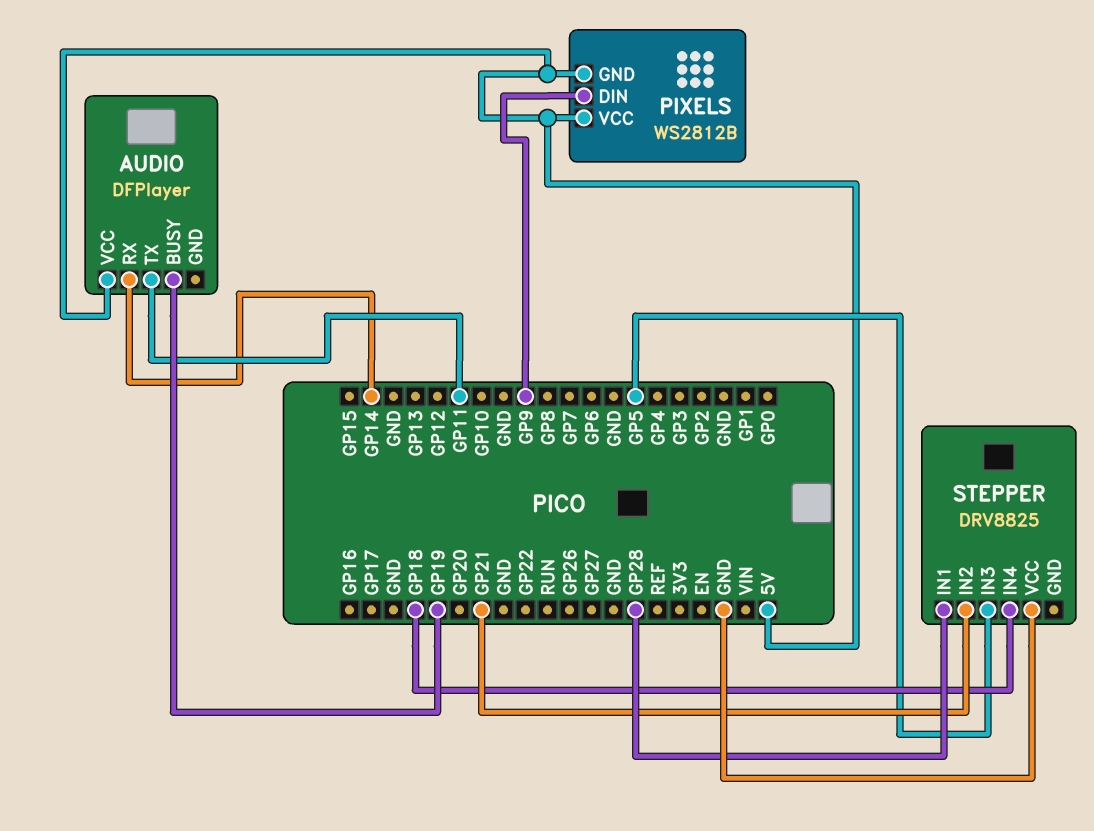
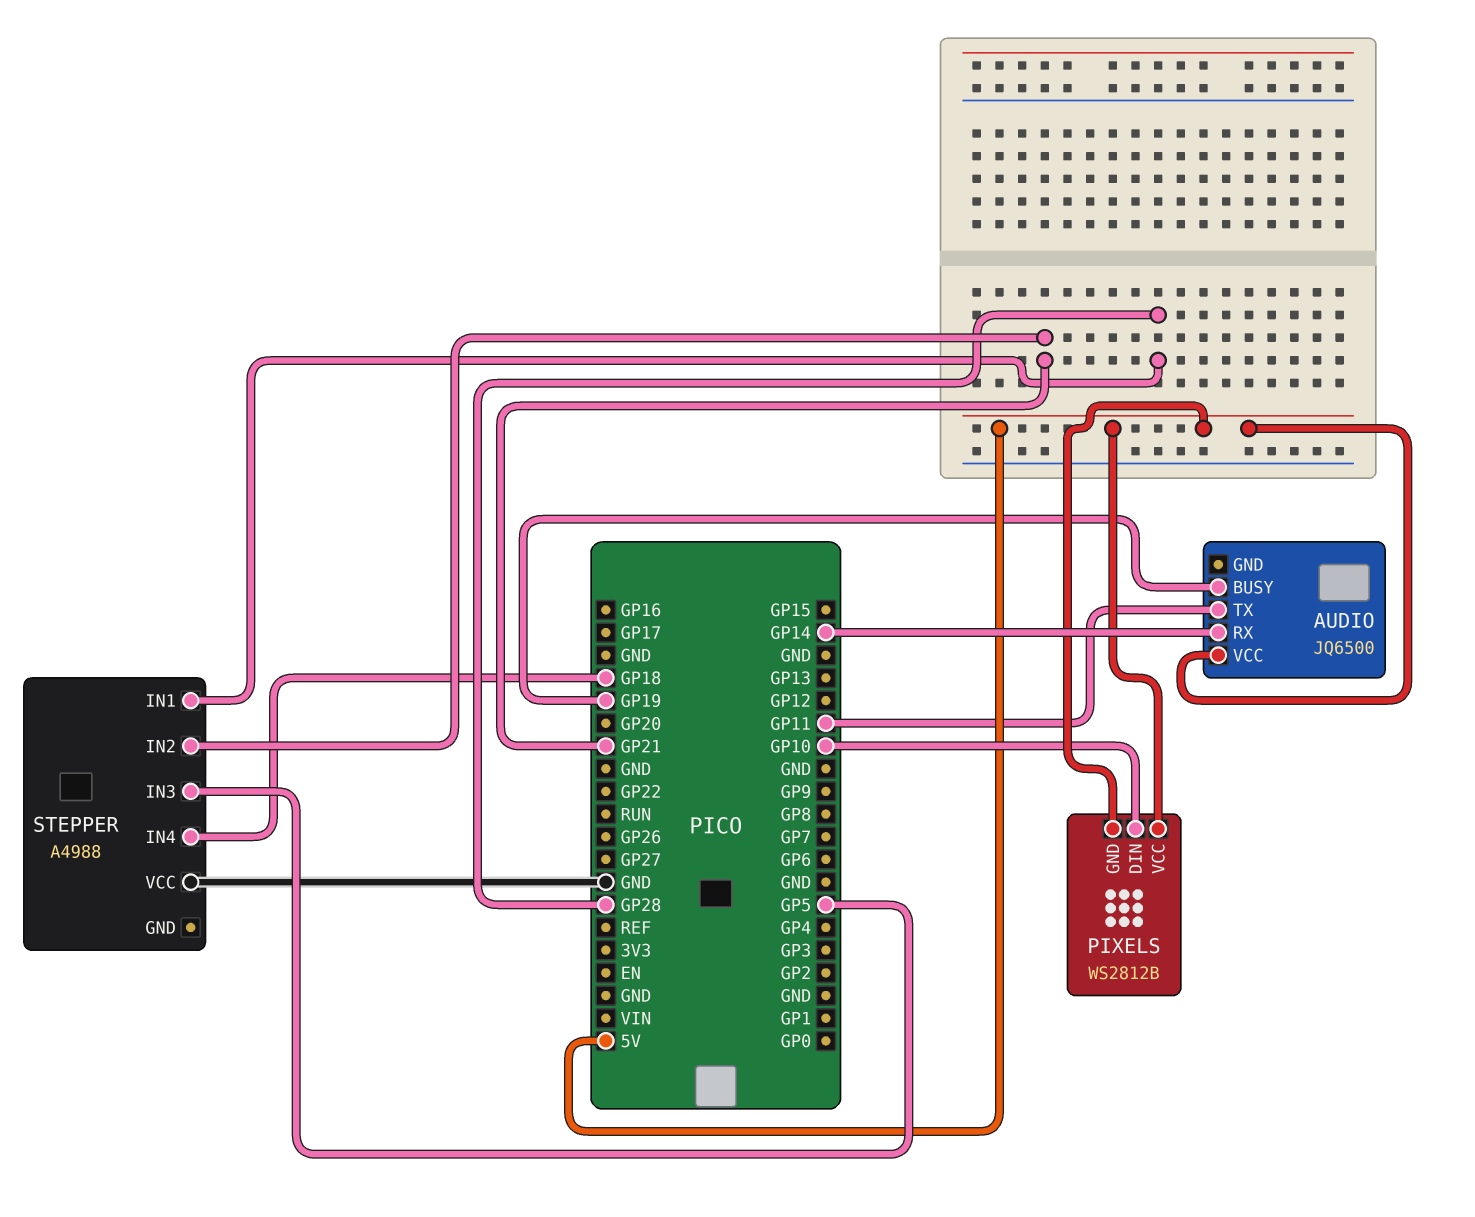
AUDIO: DFPlayer -> JQ6500
PIXELS pin DIN: GP9 -> GP10
STEPPER: DRV8825 -> A4988

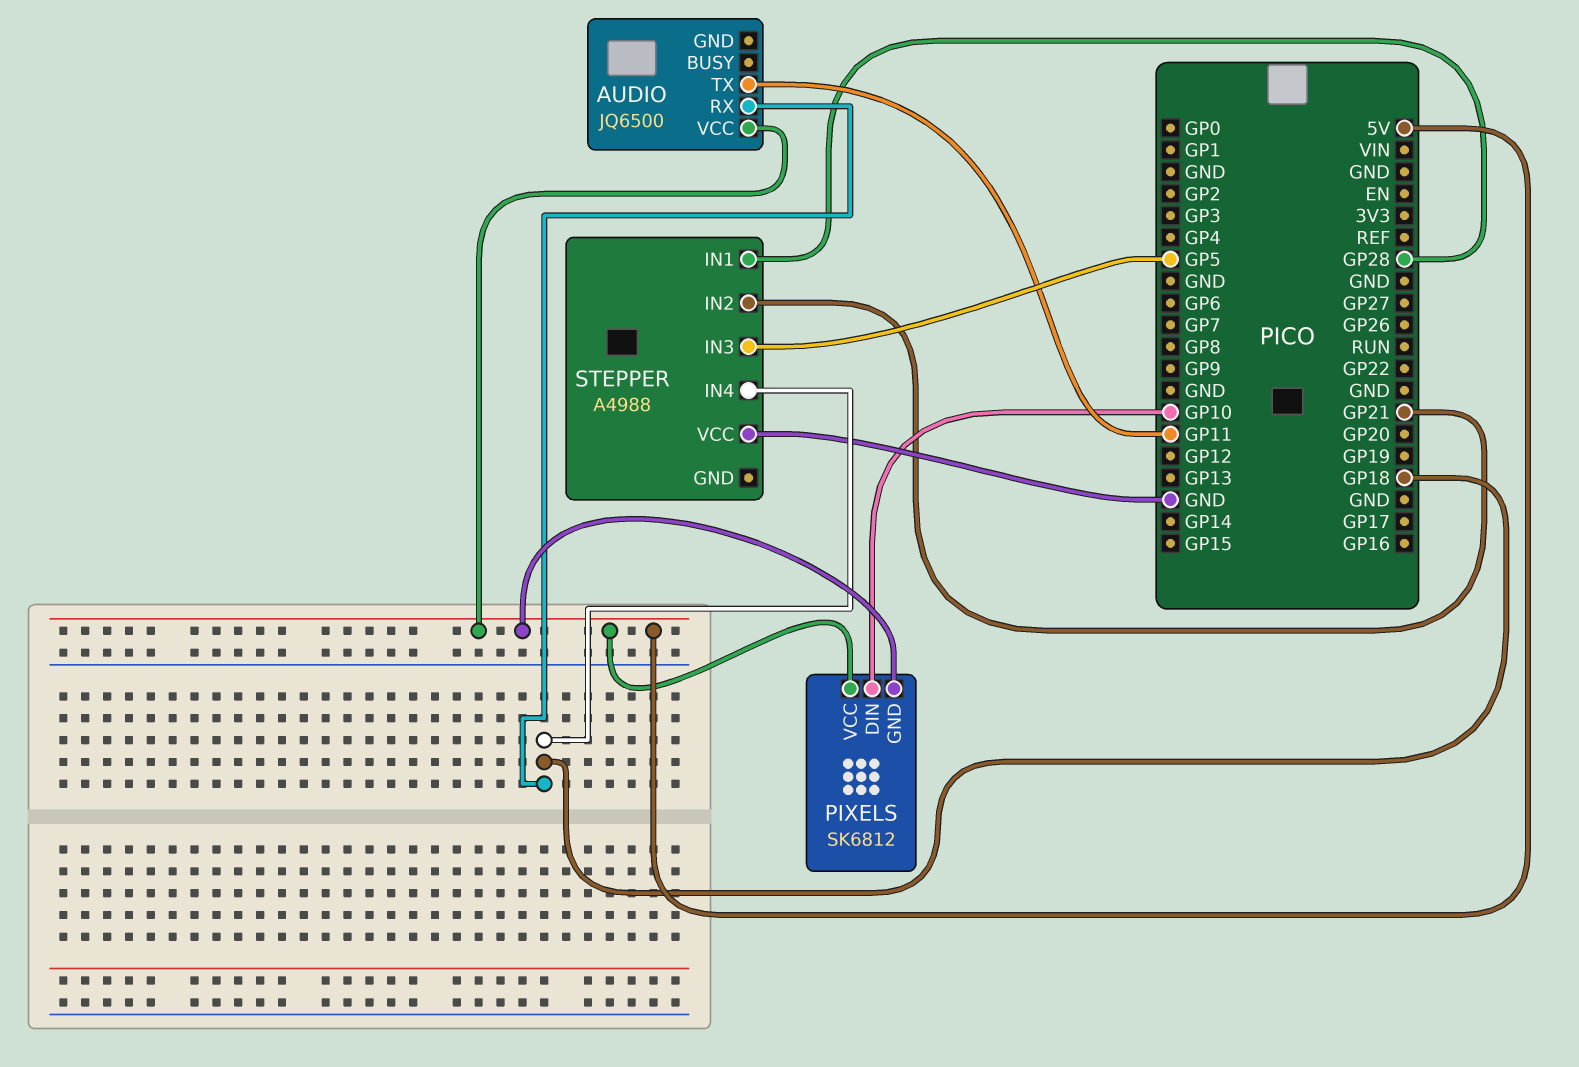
AUDIO pin BUSY: GP19 -> none
AUDIO pin RX: GP14 -> GP18
PIXELS: WS2812B -> SK6812

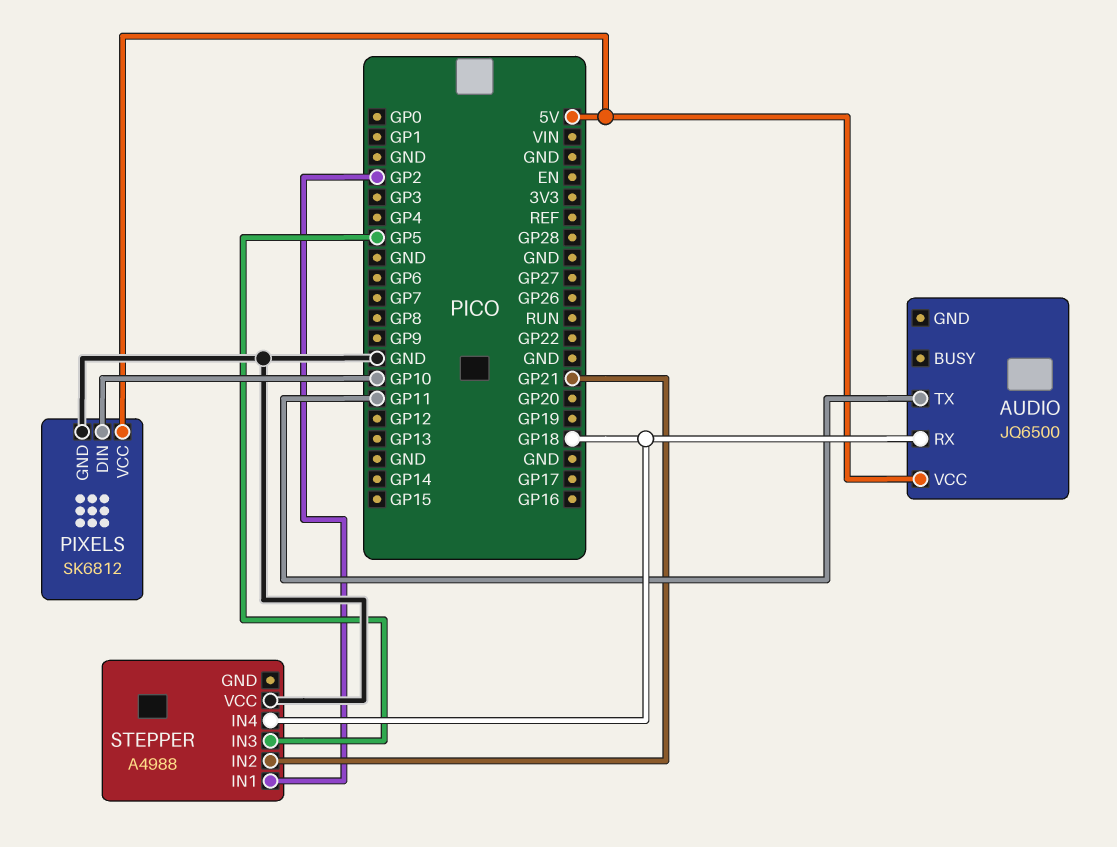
PIXELS pin GND: 5V -> GND
STEPPER pin IN1: GP28 -> GP2

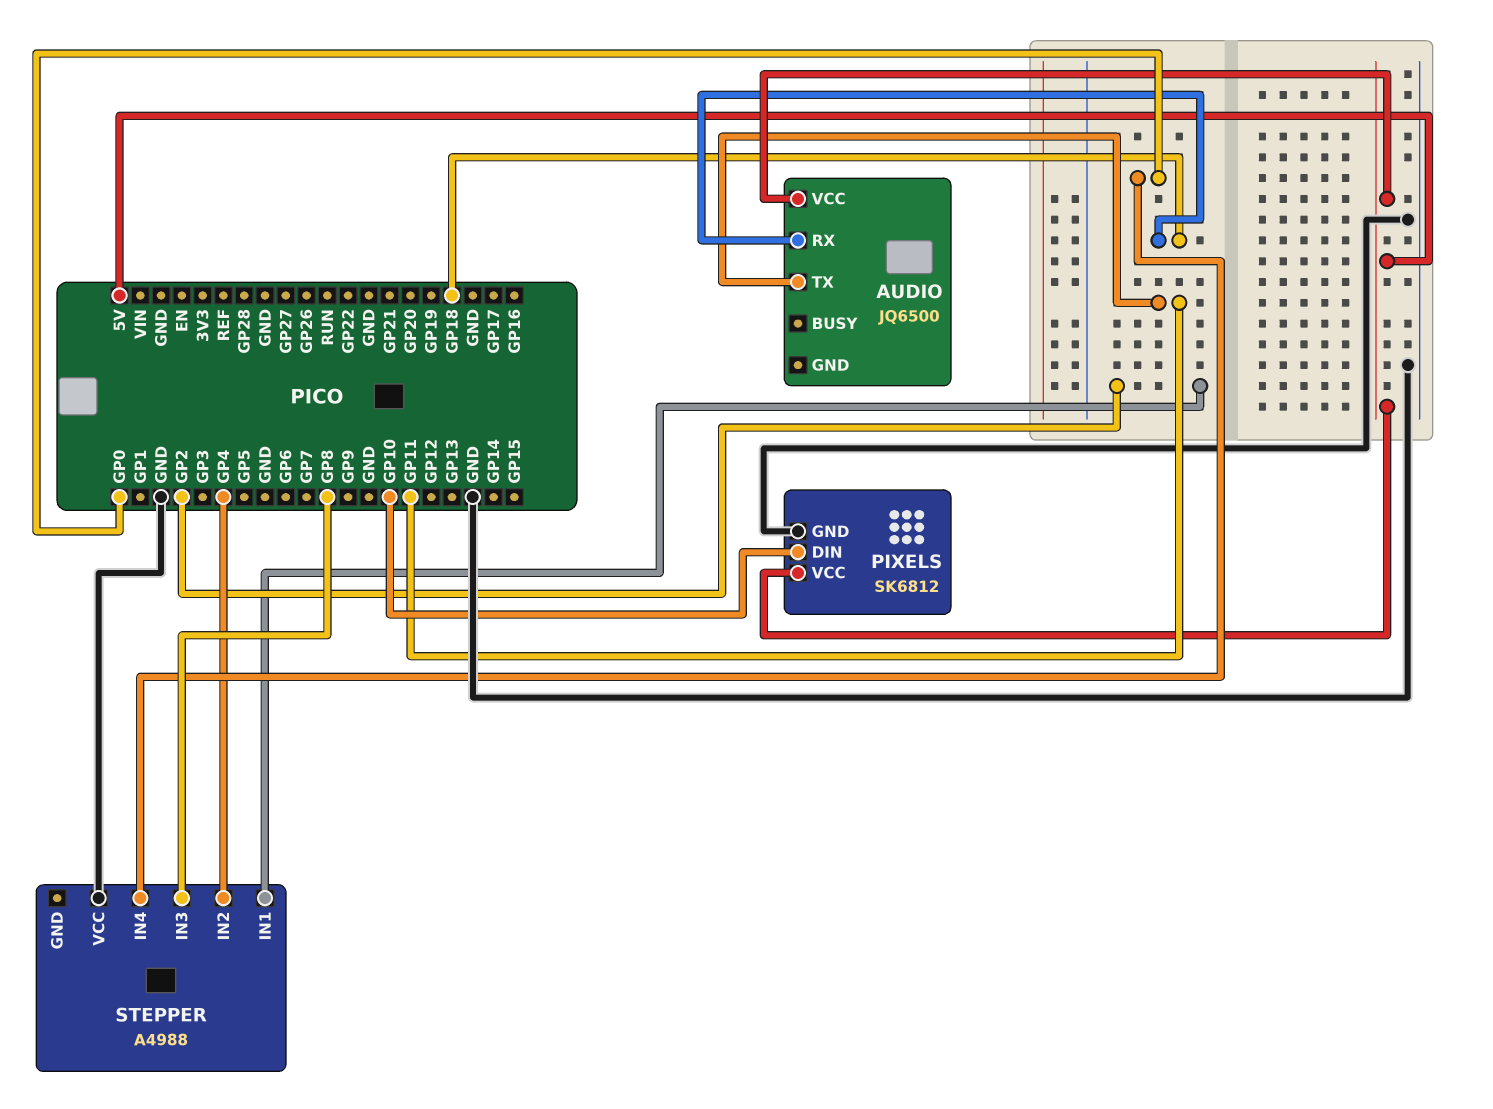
STEPPER pin IN2: GP21 -> GP4
STEPPER pin IN3: GP5 -> GP8
STEPPER pin IN4: GP18 -> GP0

